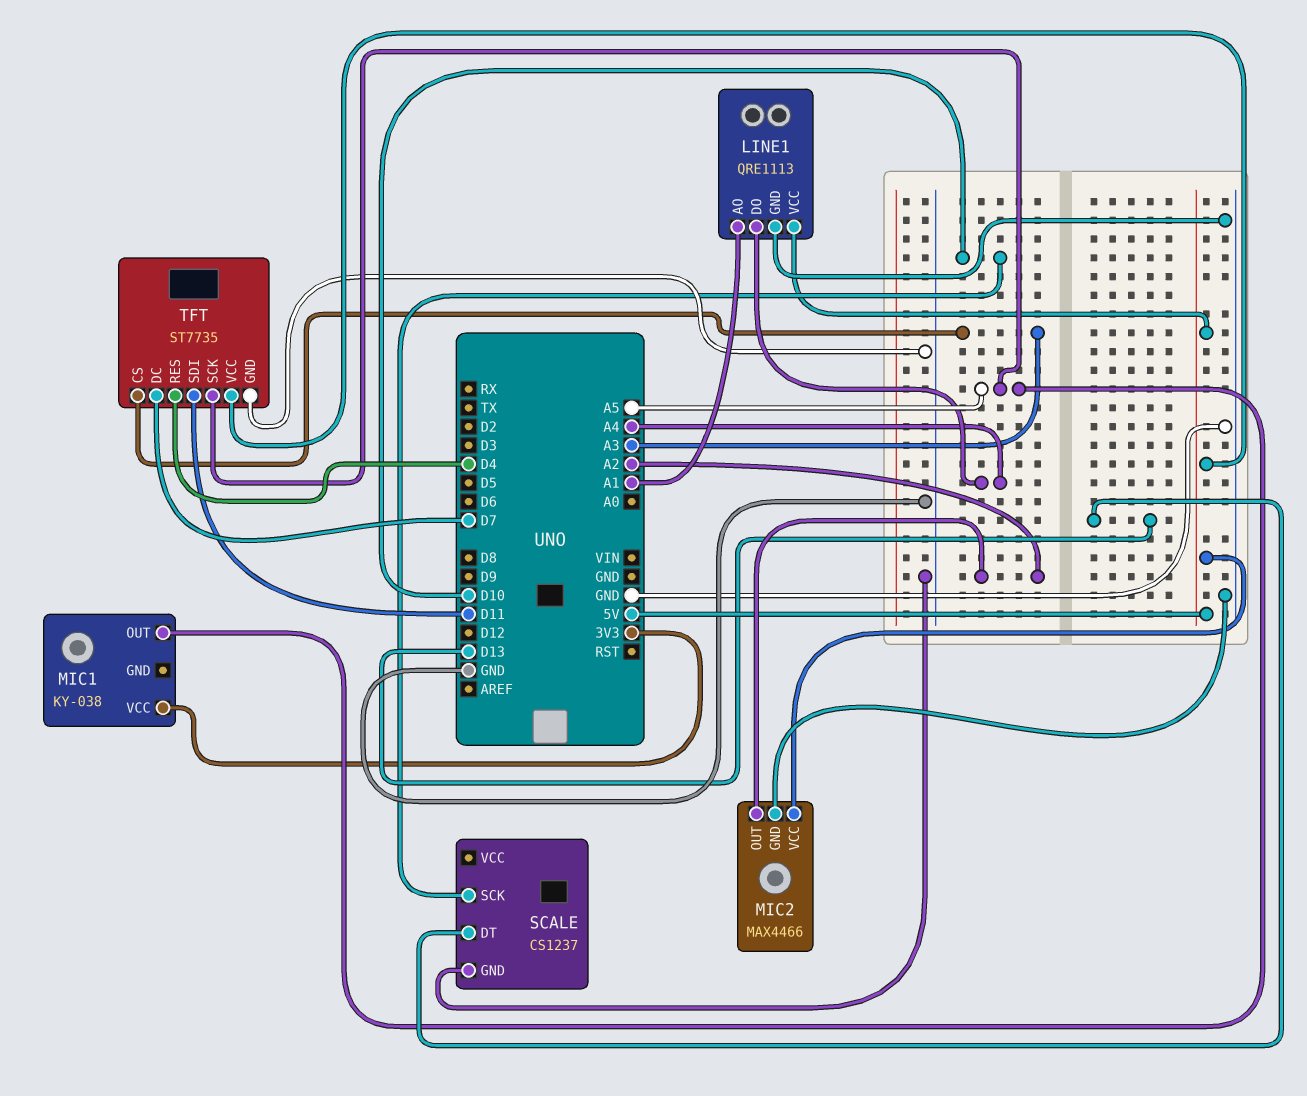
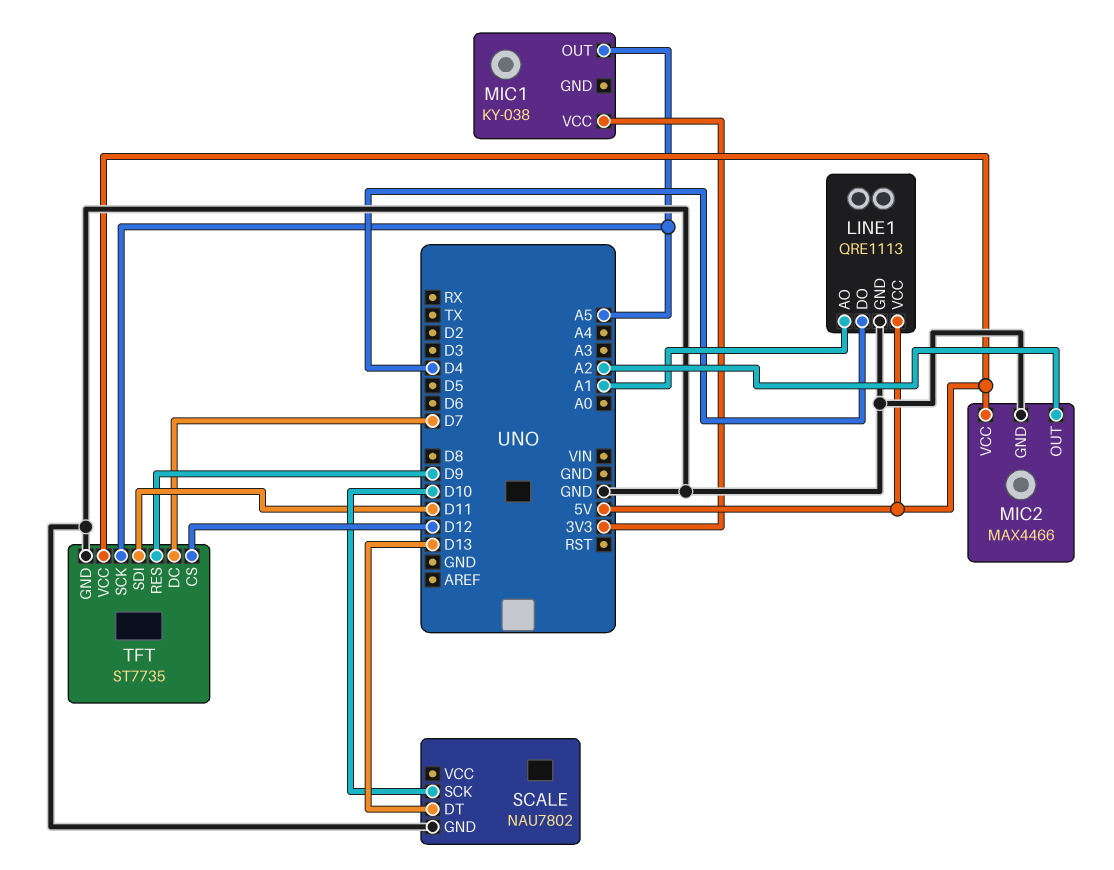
LINE1 pin DO: A4 -> D4
SCALE: CS1237 -> NAU7802
TFT pin CS: A3 -> D12
TFT pin RES: D4 -> D9

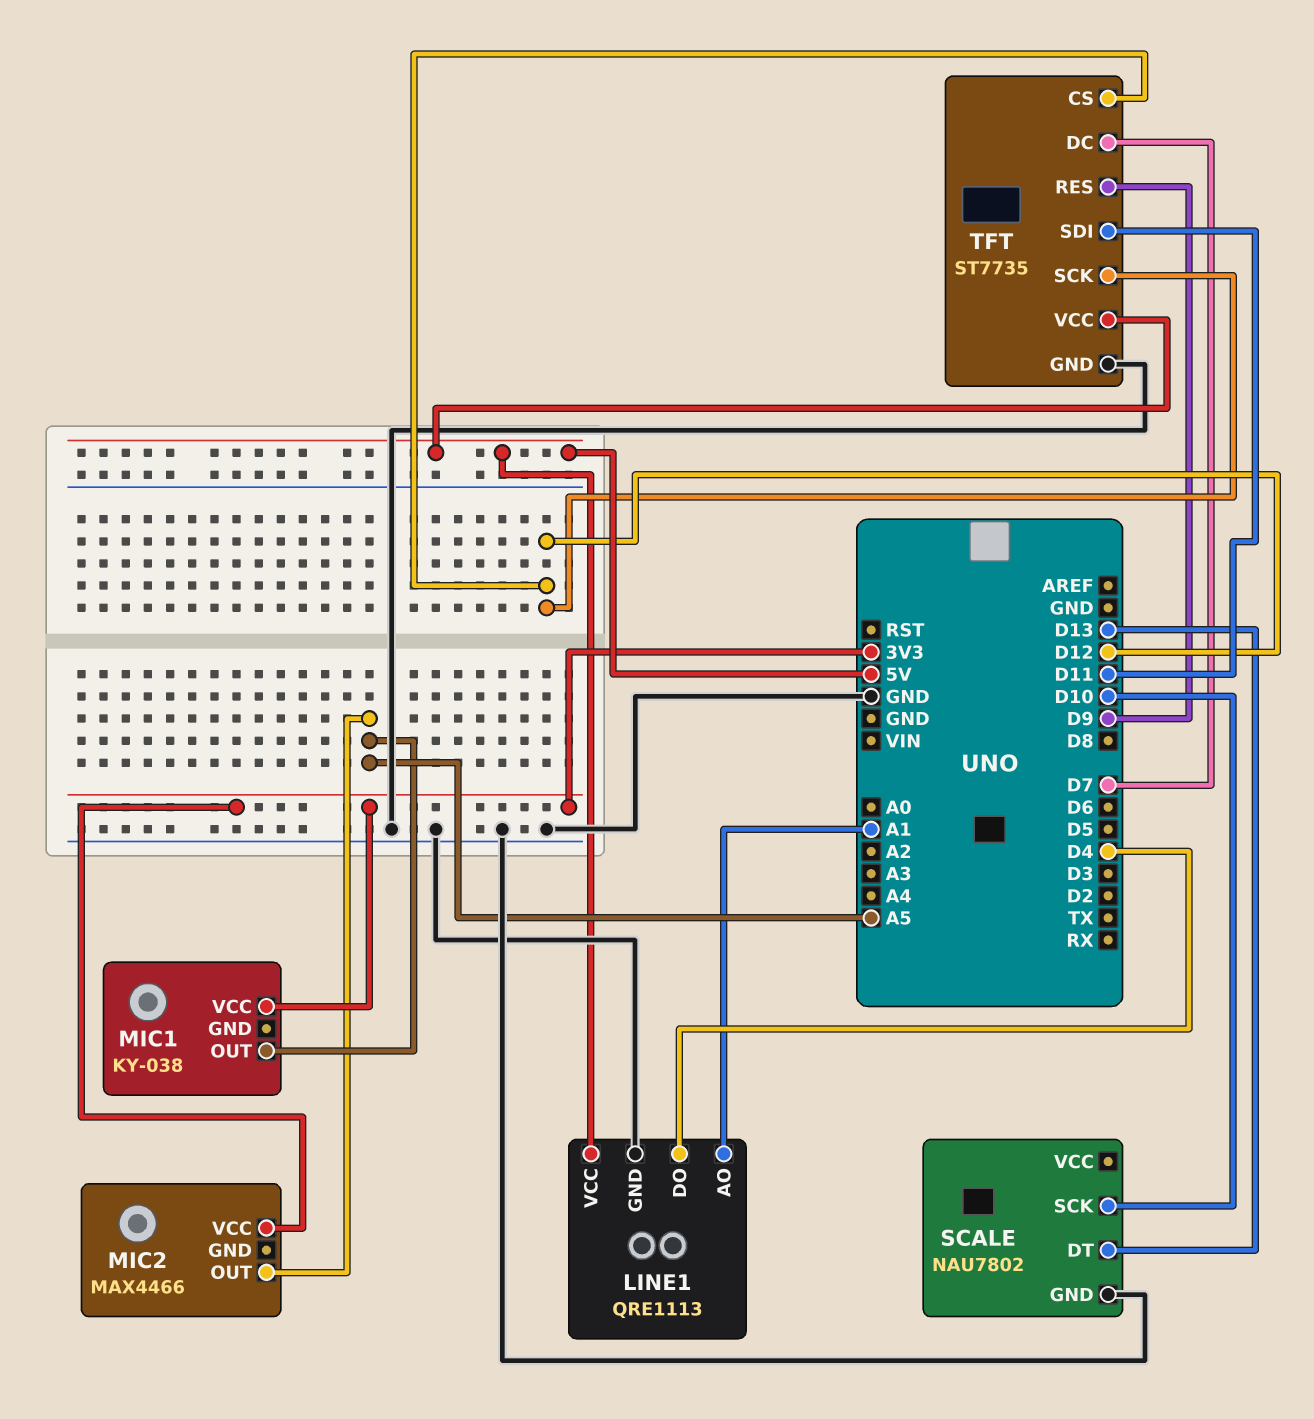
MIC2 pin GND: GND -> none
MIC2 pin OUT: A2 -> A5
MIC2 pin VCC: 5V -> 3V3
TFT pin SCK: A5 -> D12

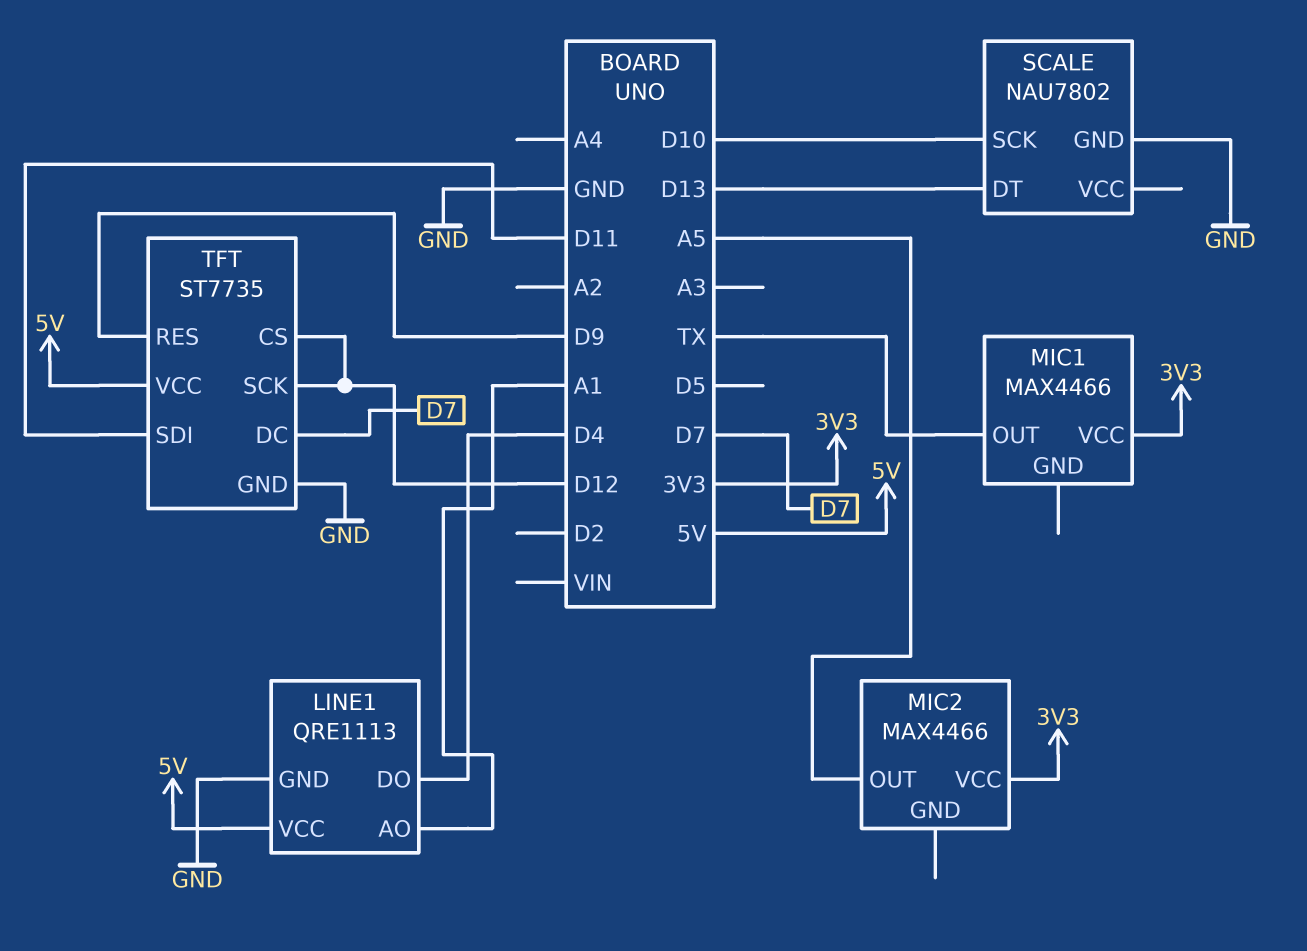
MIC1: KY-038 -> MAX4466
MIC1 pin OUT: A5 -> TX

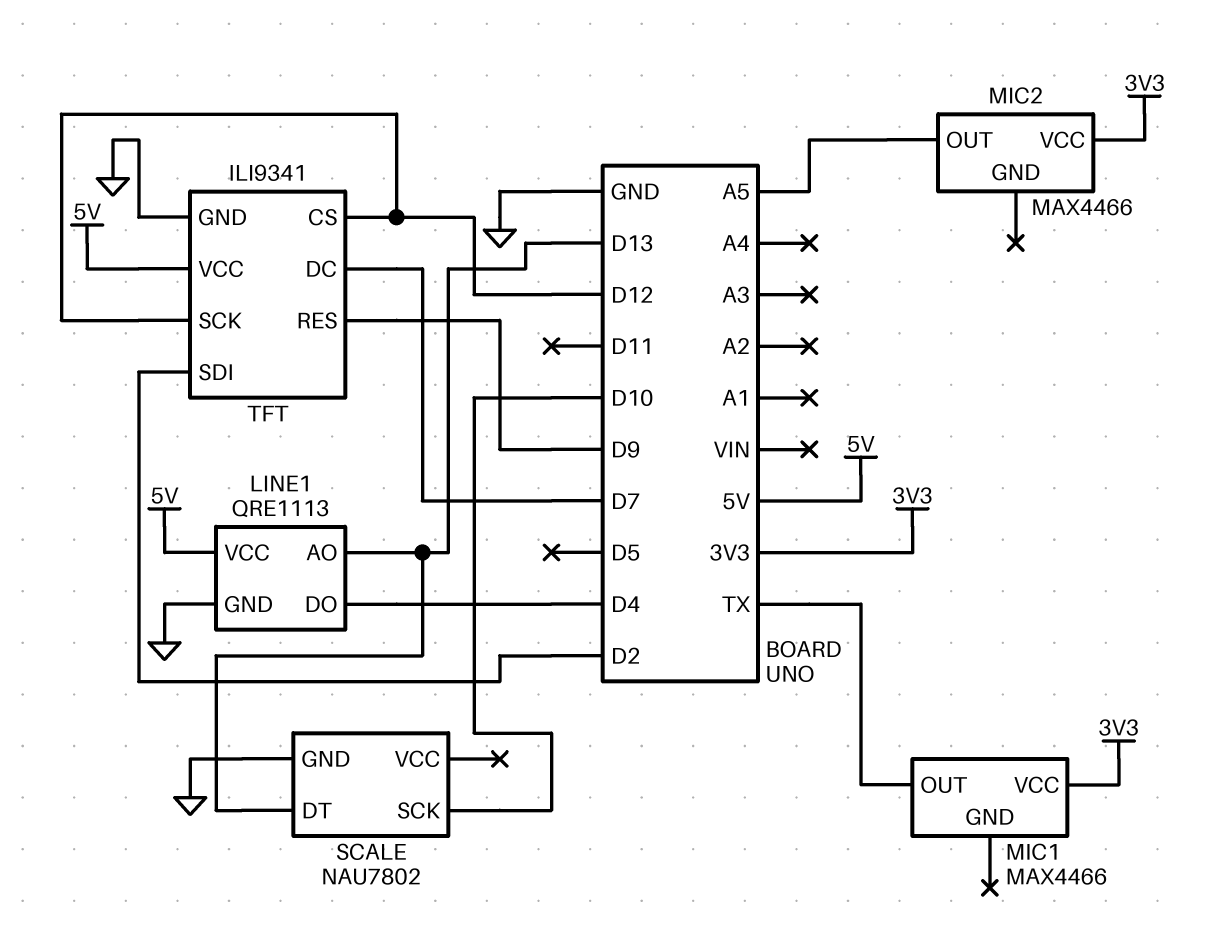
LINE1 pin AO: A1 -> D13
TFT: ST7735 -> ILI9341
TFT pin SDI: D11 -> D2

